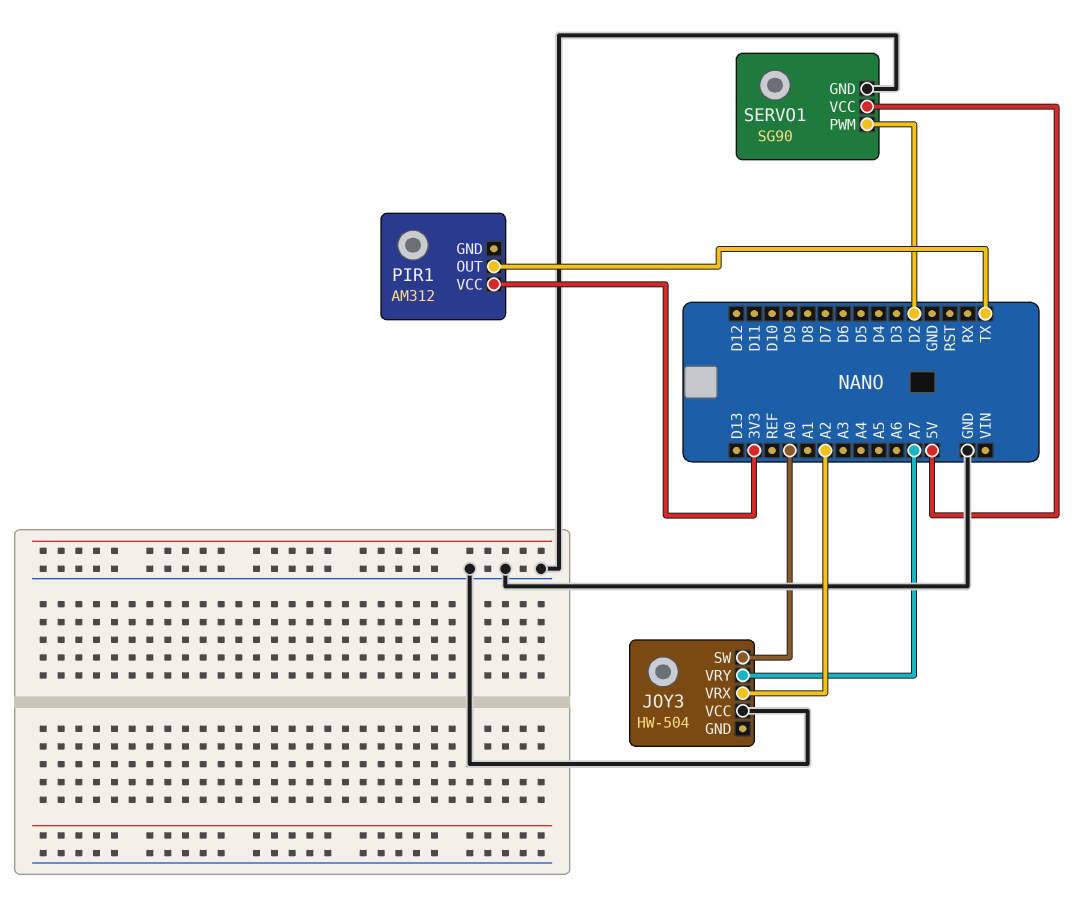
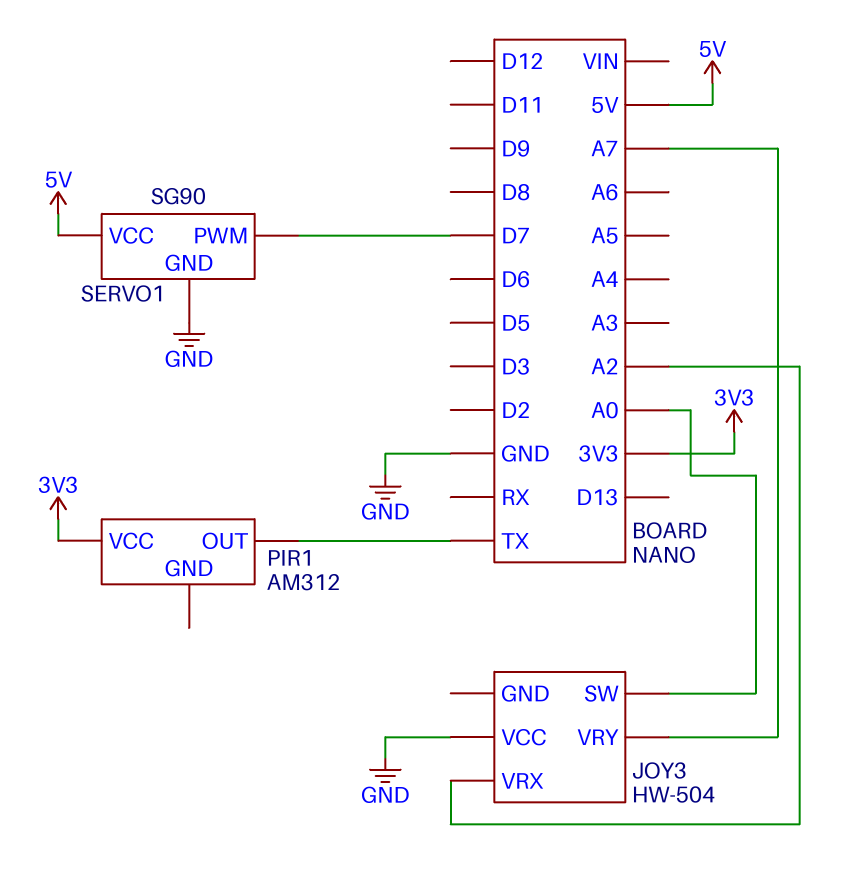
SERVO1 pin PWM: D2 -> D7

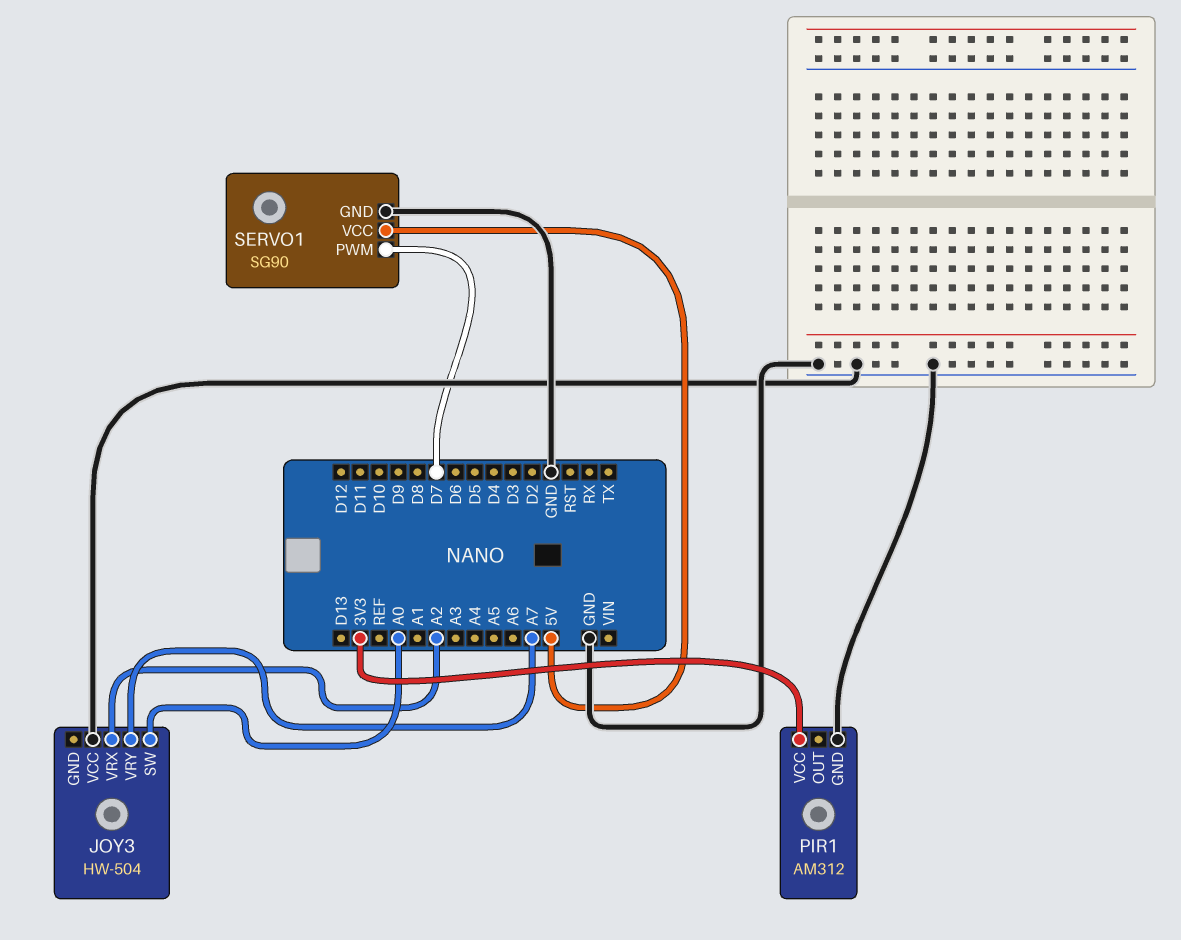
PIR1 pin GND: none -> GND
PIR1 pin OUT: TX -> none

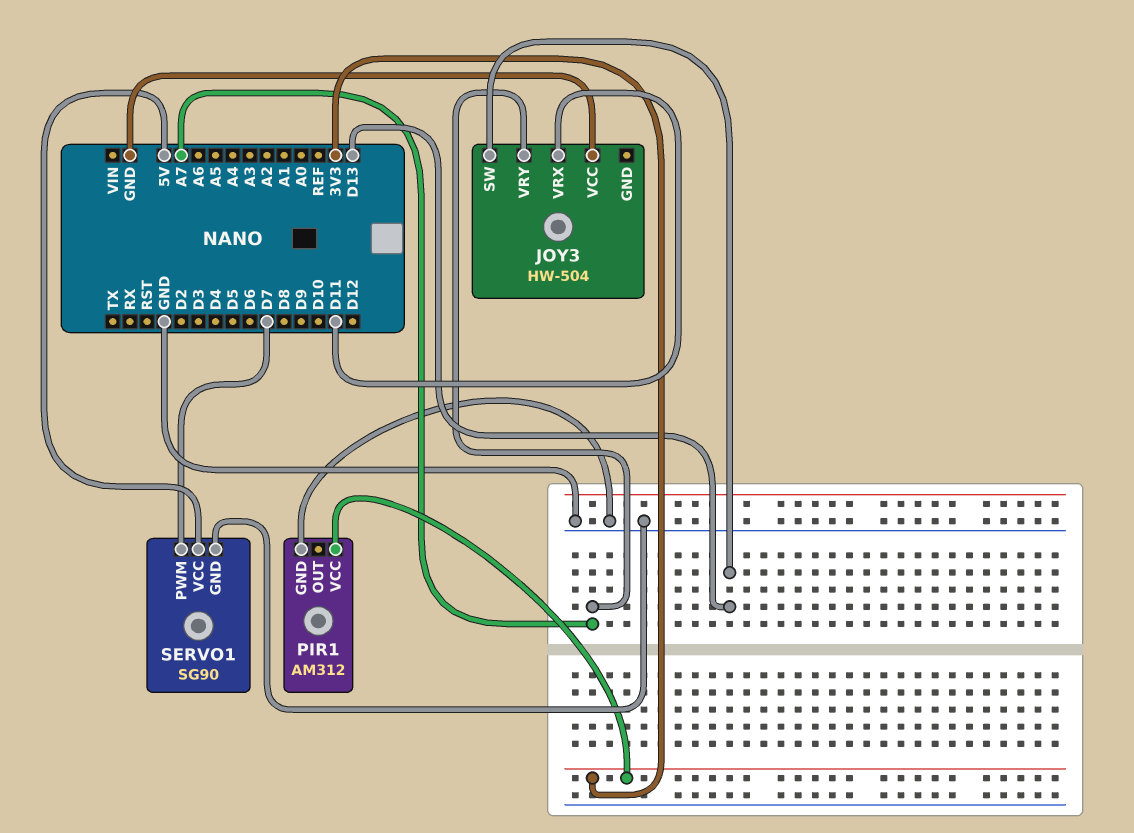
JOY3 pin SW: A0 -> D13
JOY3 pin VRX: A2 -> D11

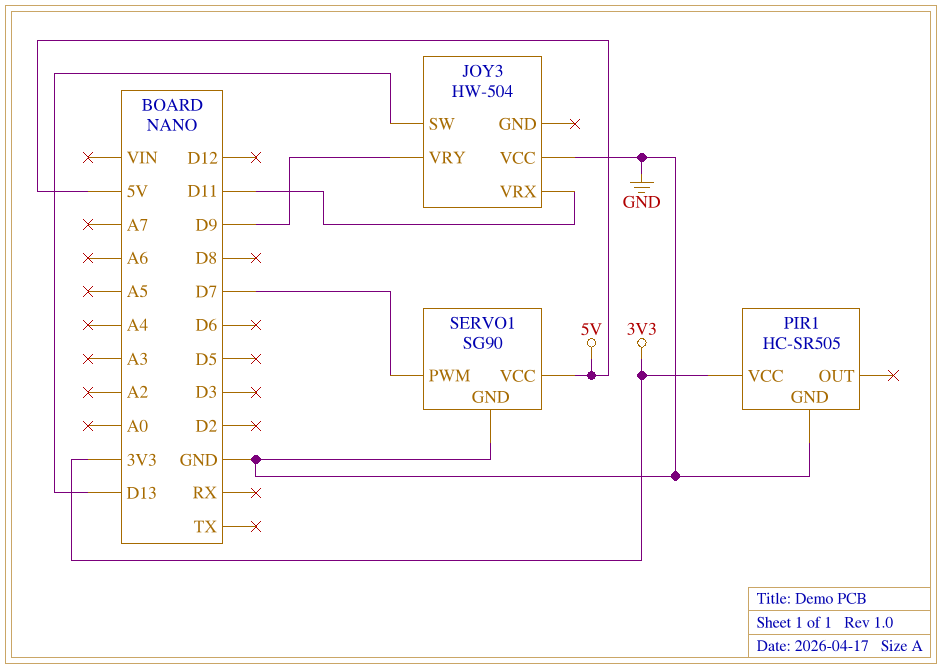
JOY3 pin VRY: A7 -> D9
PIR1: AM312 -> HC-SR505

